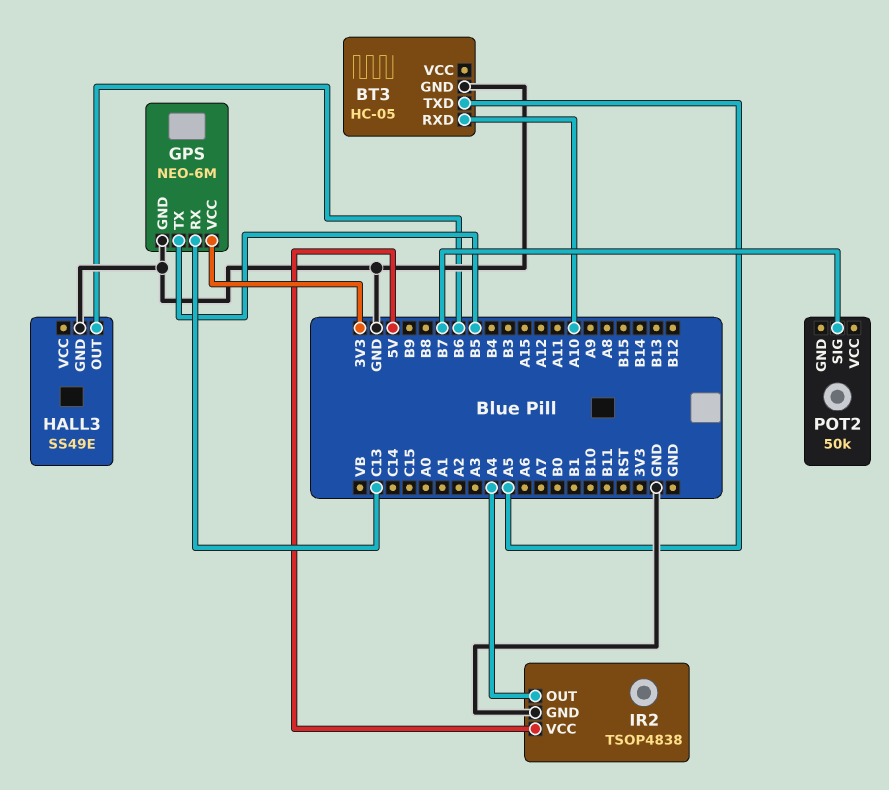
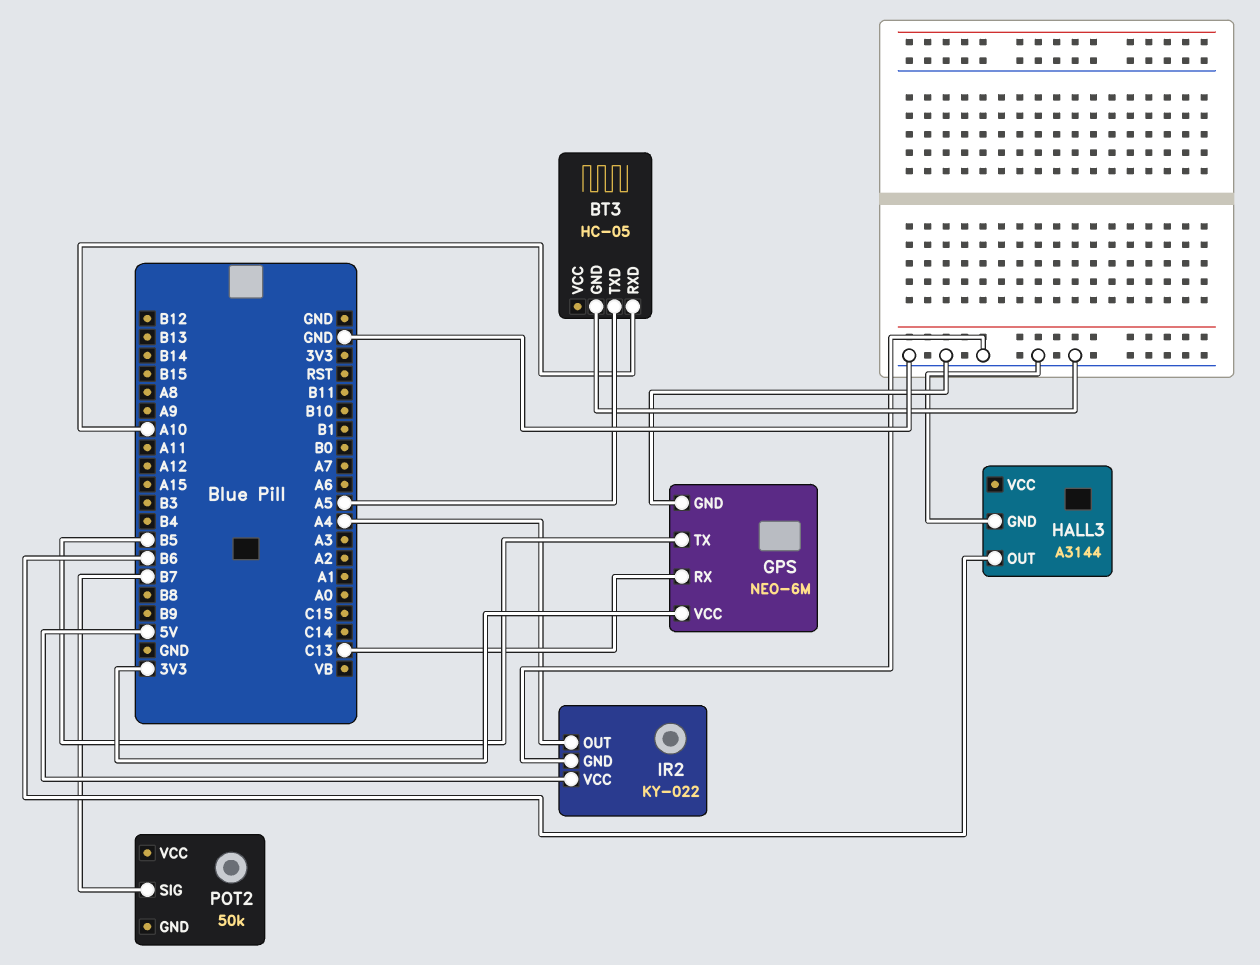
HALL3: SS49E -> A3144
IR2: TSOP4838 -> KY-022

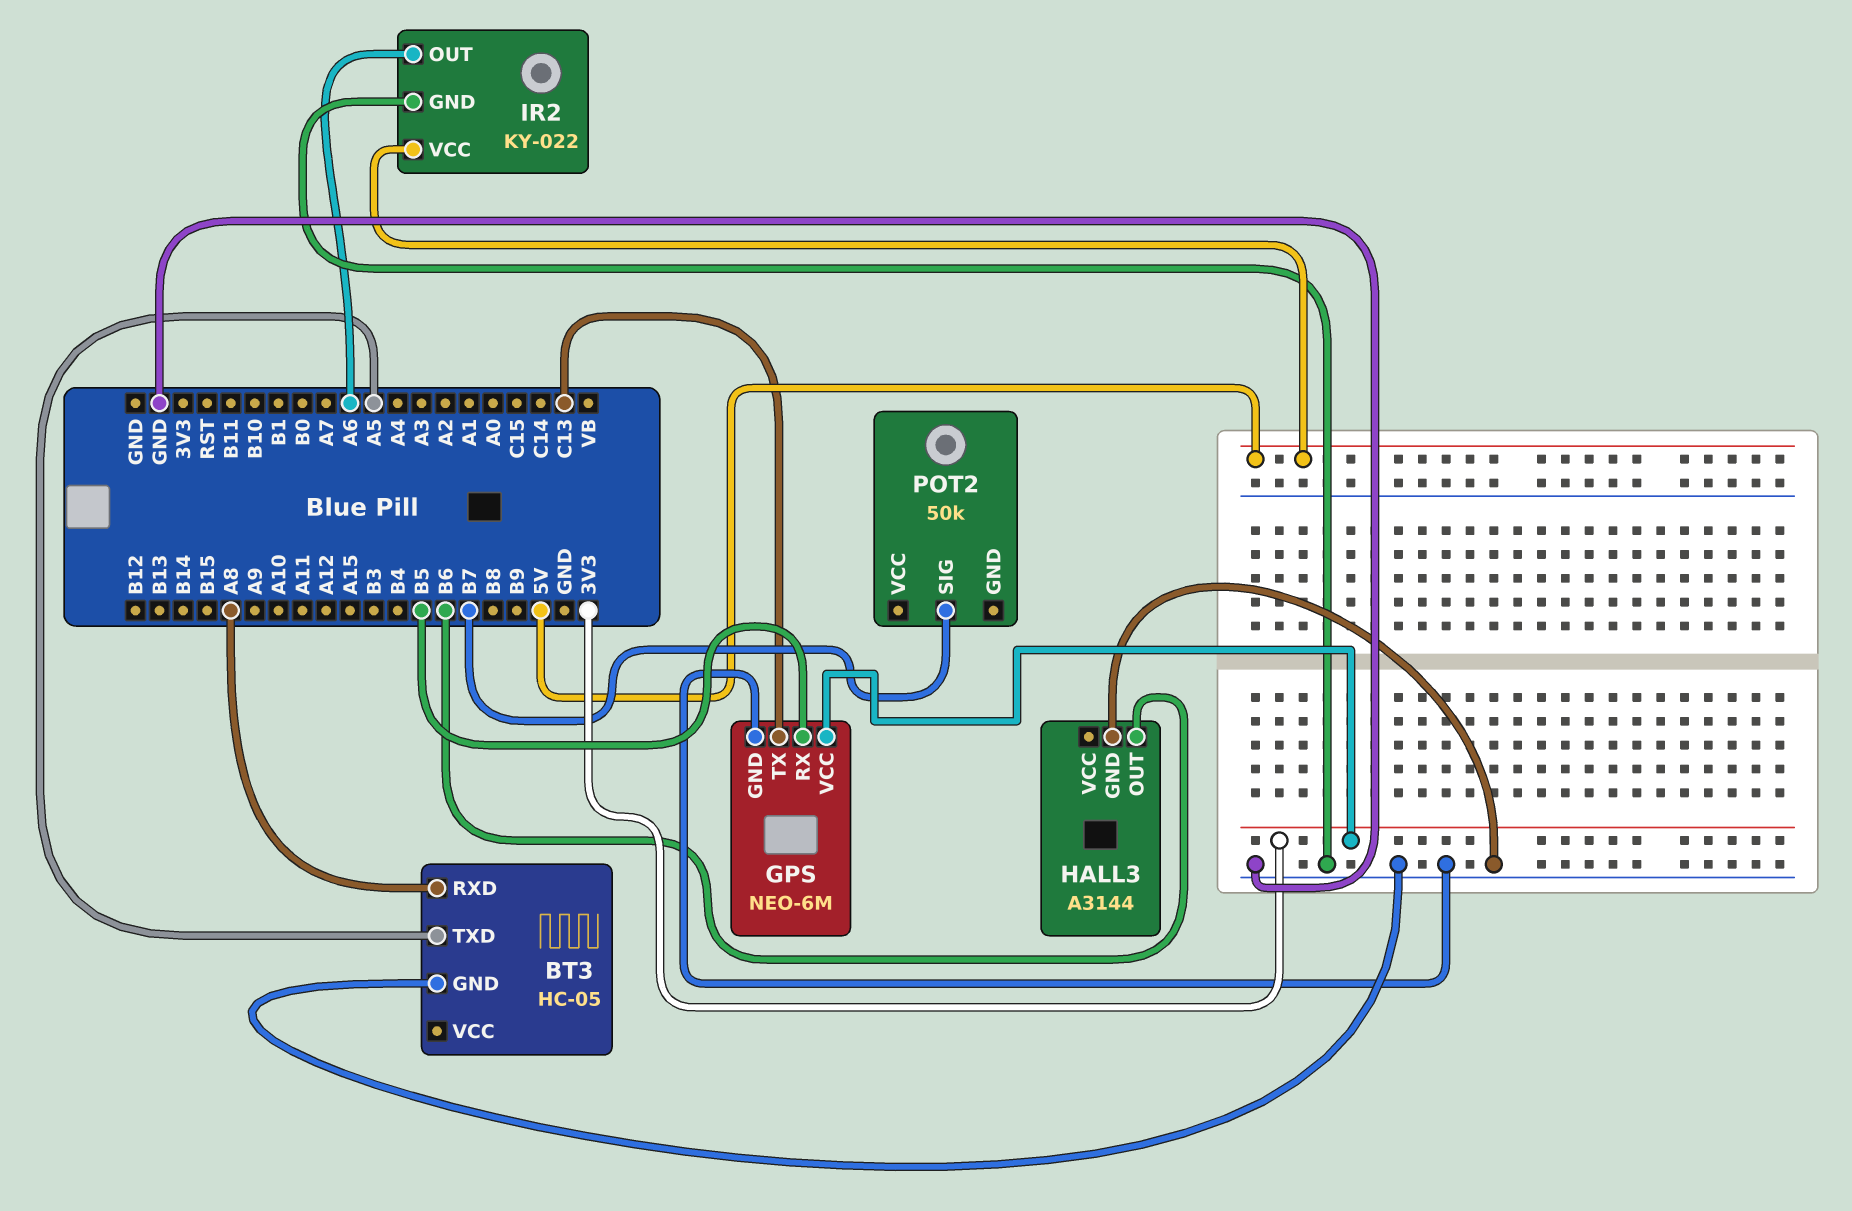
BT3 pin RXD: A10 -> A8
GPS pin RX: C13 -> B5
GPS pin TX: B5 -> C13
IR2 pin OUT: A4 -> A6

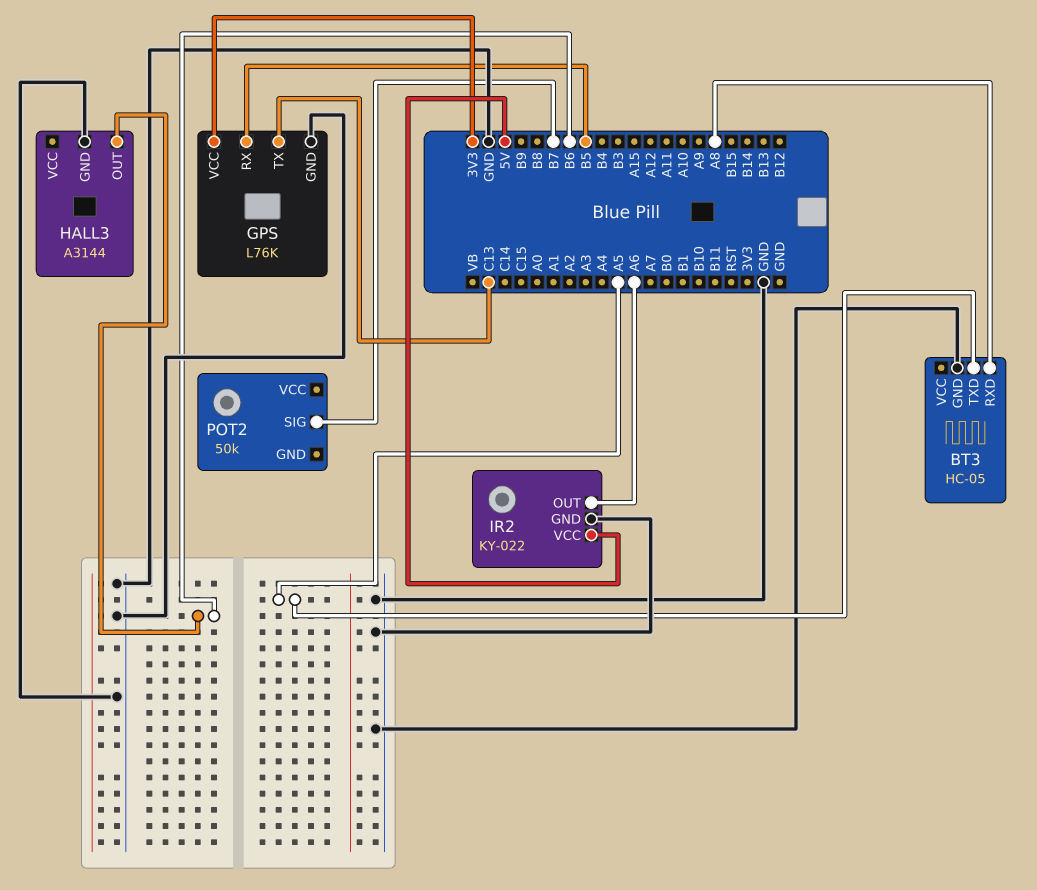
GPS: NEO-6M -> L76K

